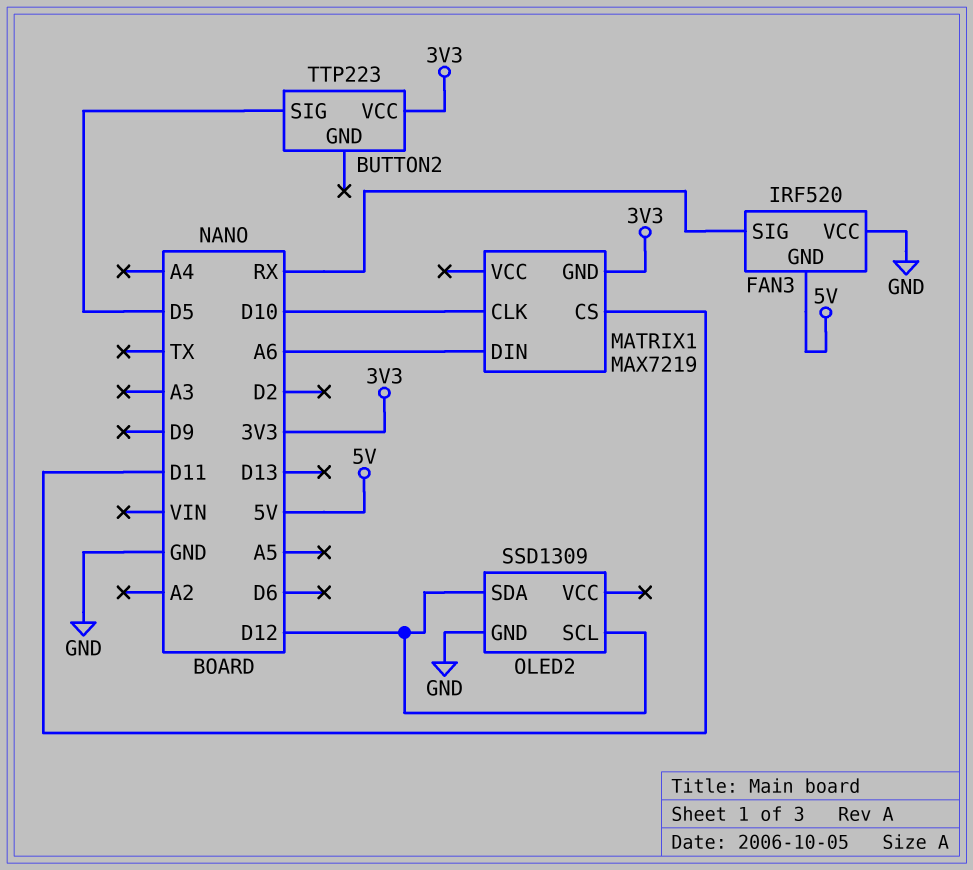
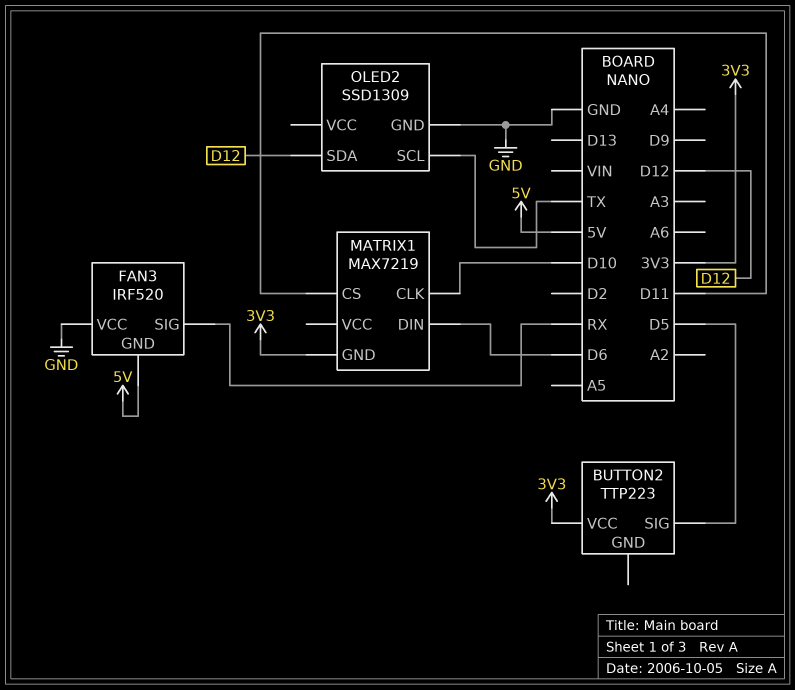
MATRIX1 pin DIN: A6 -> D6
OLED2 pin SCL: D12 -> TX

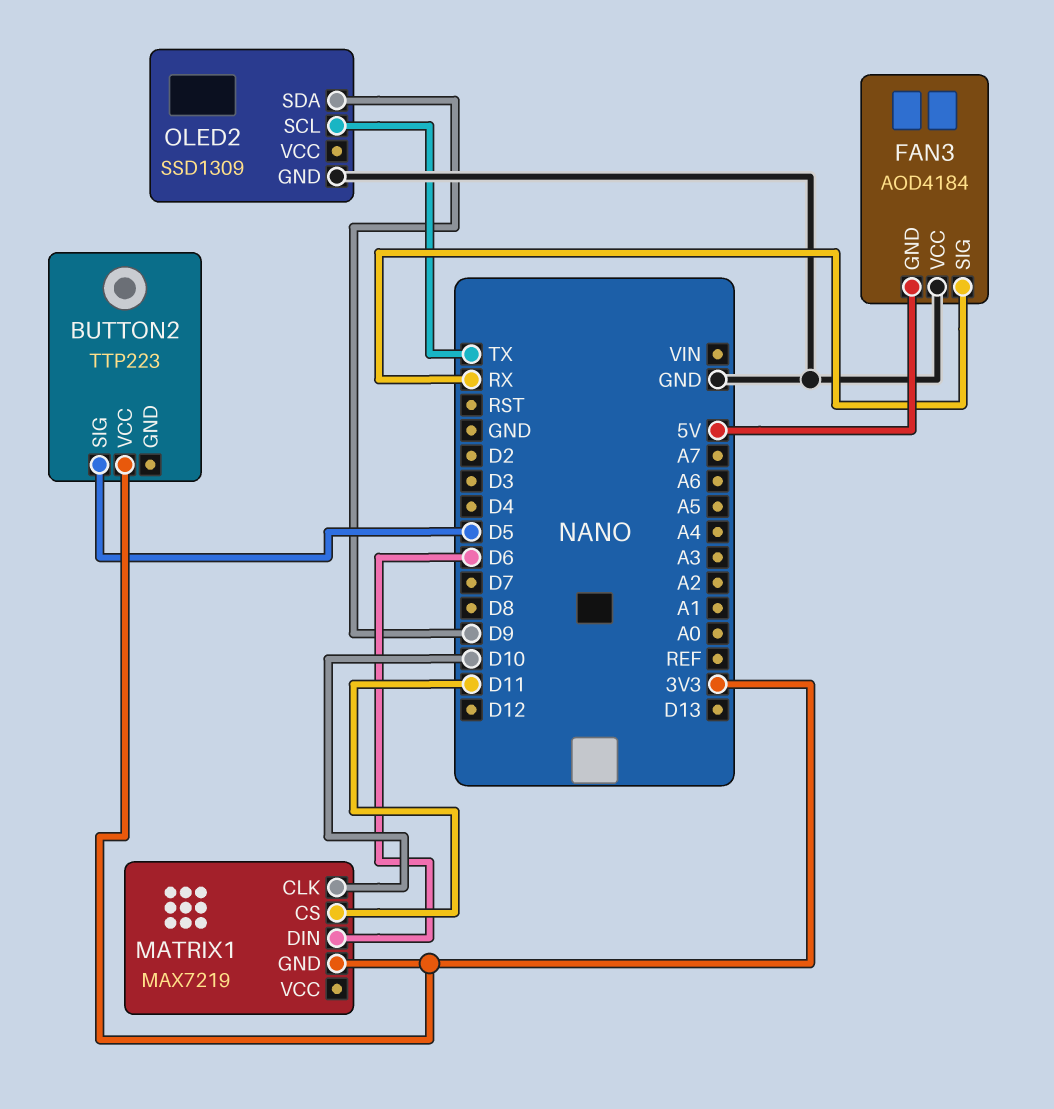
FAN3: IRF520 -> AOD4184
OLED2 pin SDA: D12 -> D9

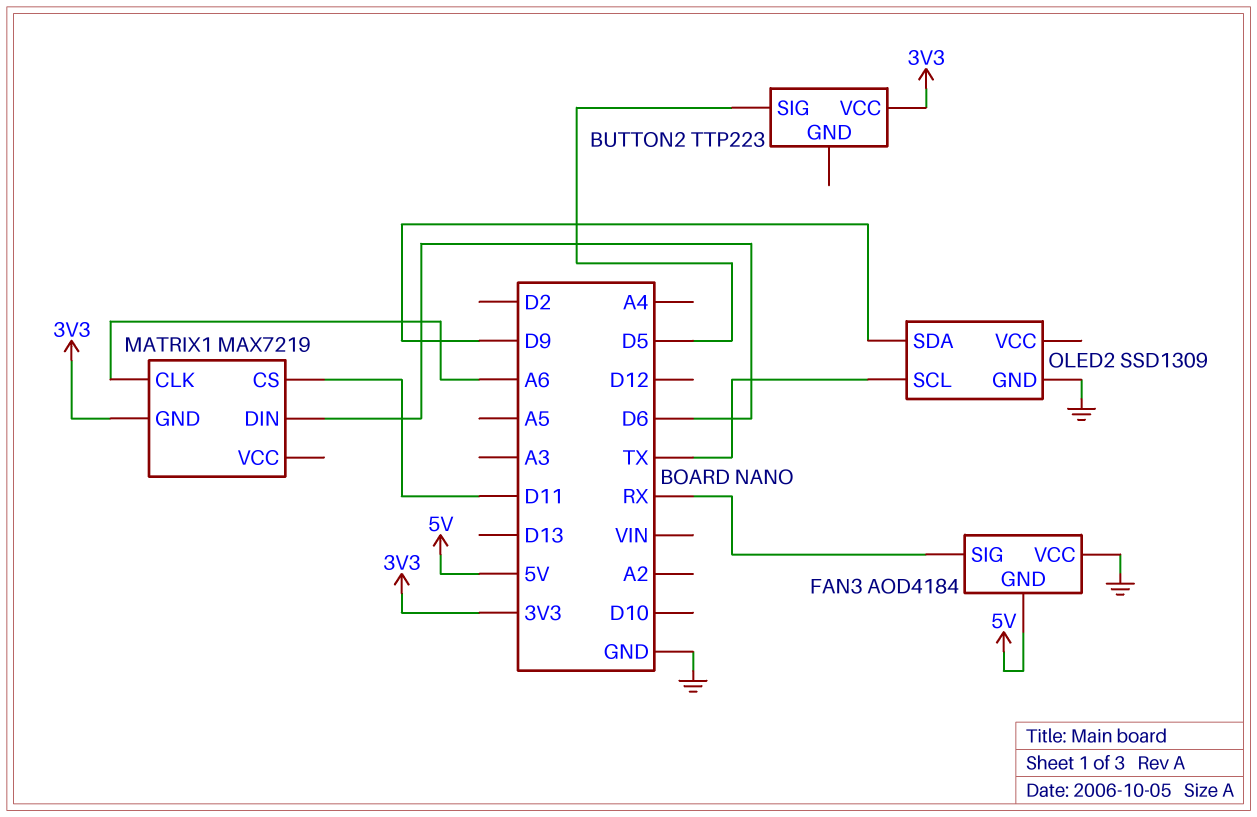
MATRIX1 pin CLK: D10 -> A6

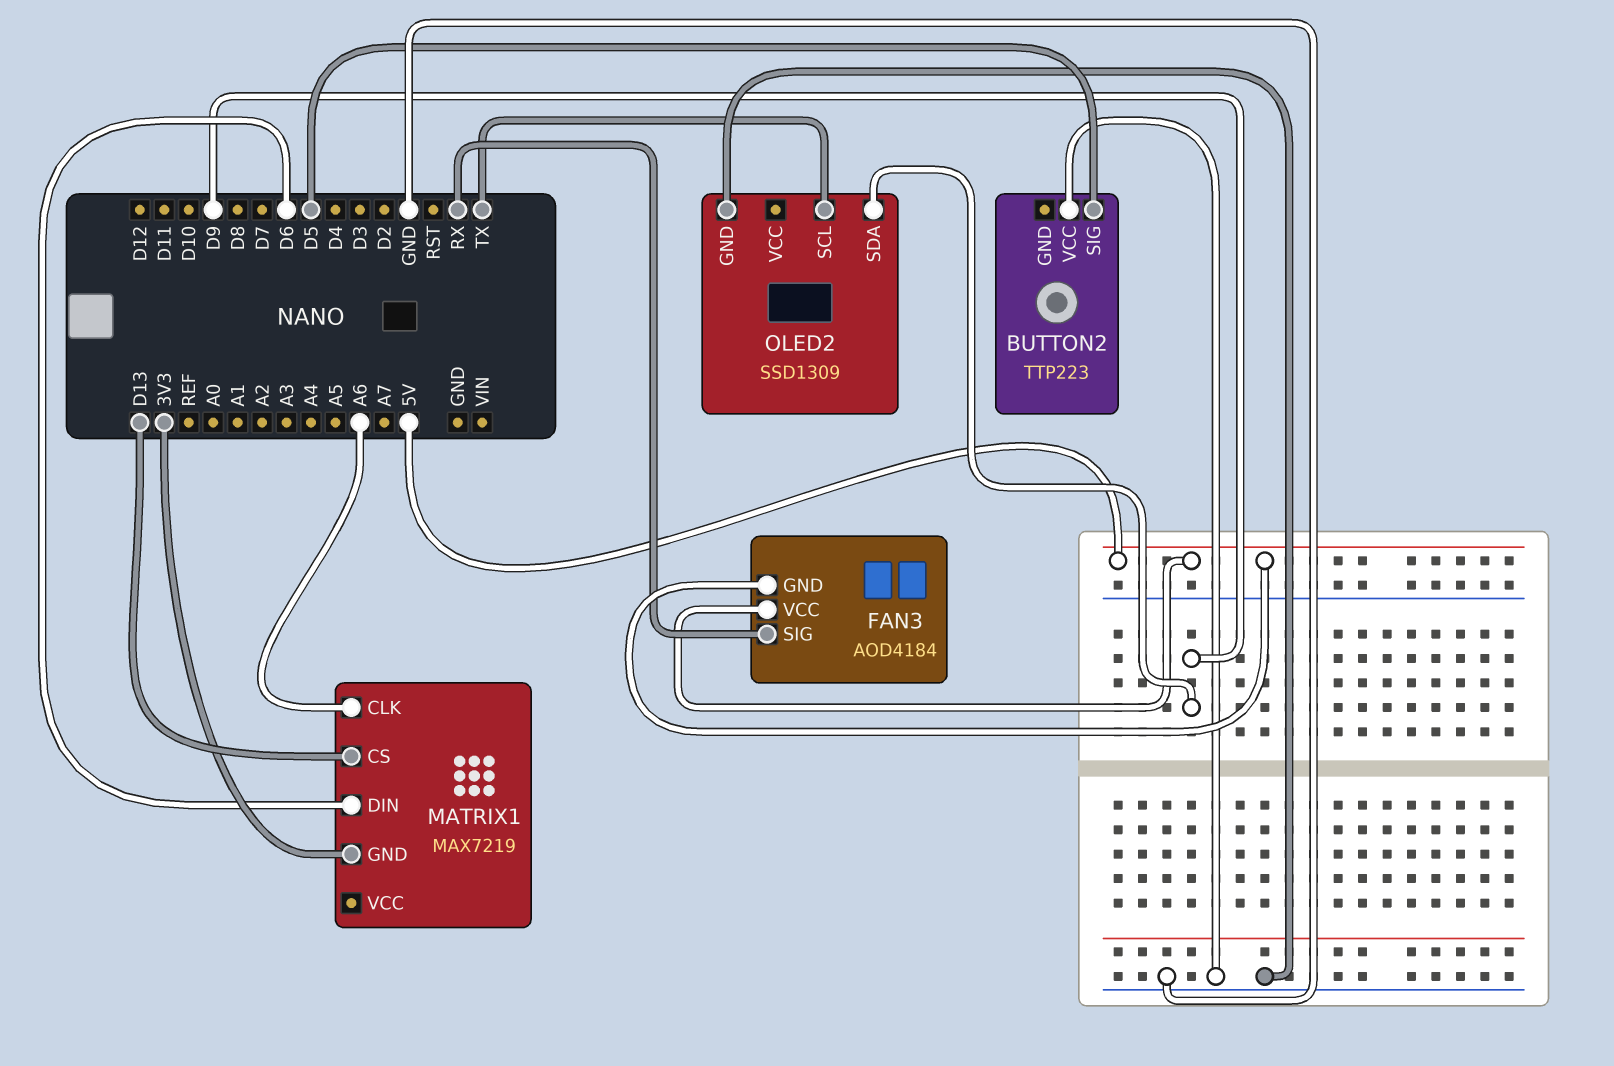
BUTTON2 pin VCC: 3V3 -> GND
FAN3 pin VCC: GND -> 5V
MATRIX1 pin CS: D11 -> D13

